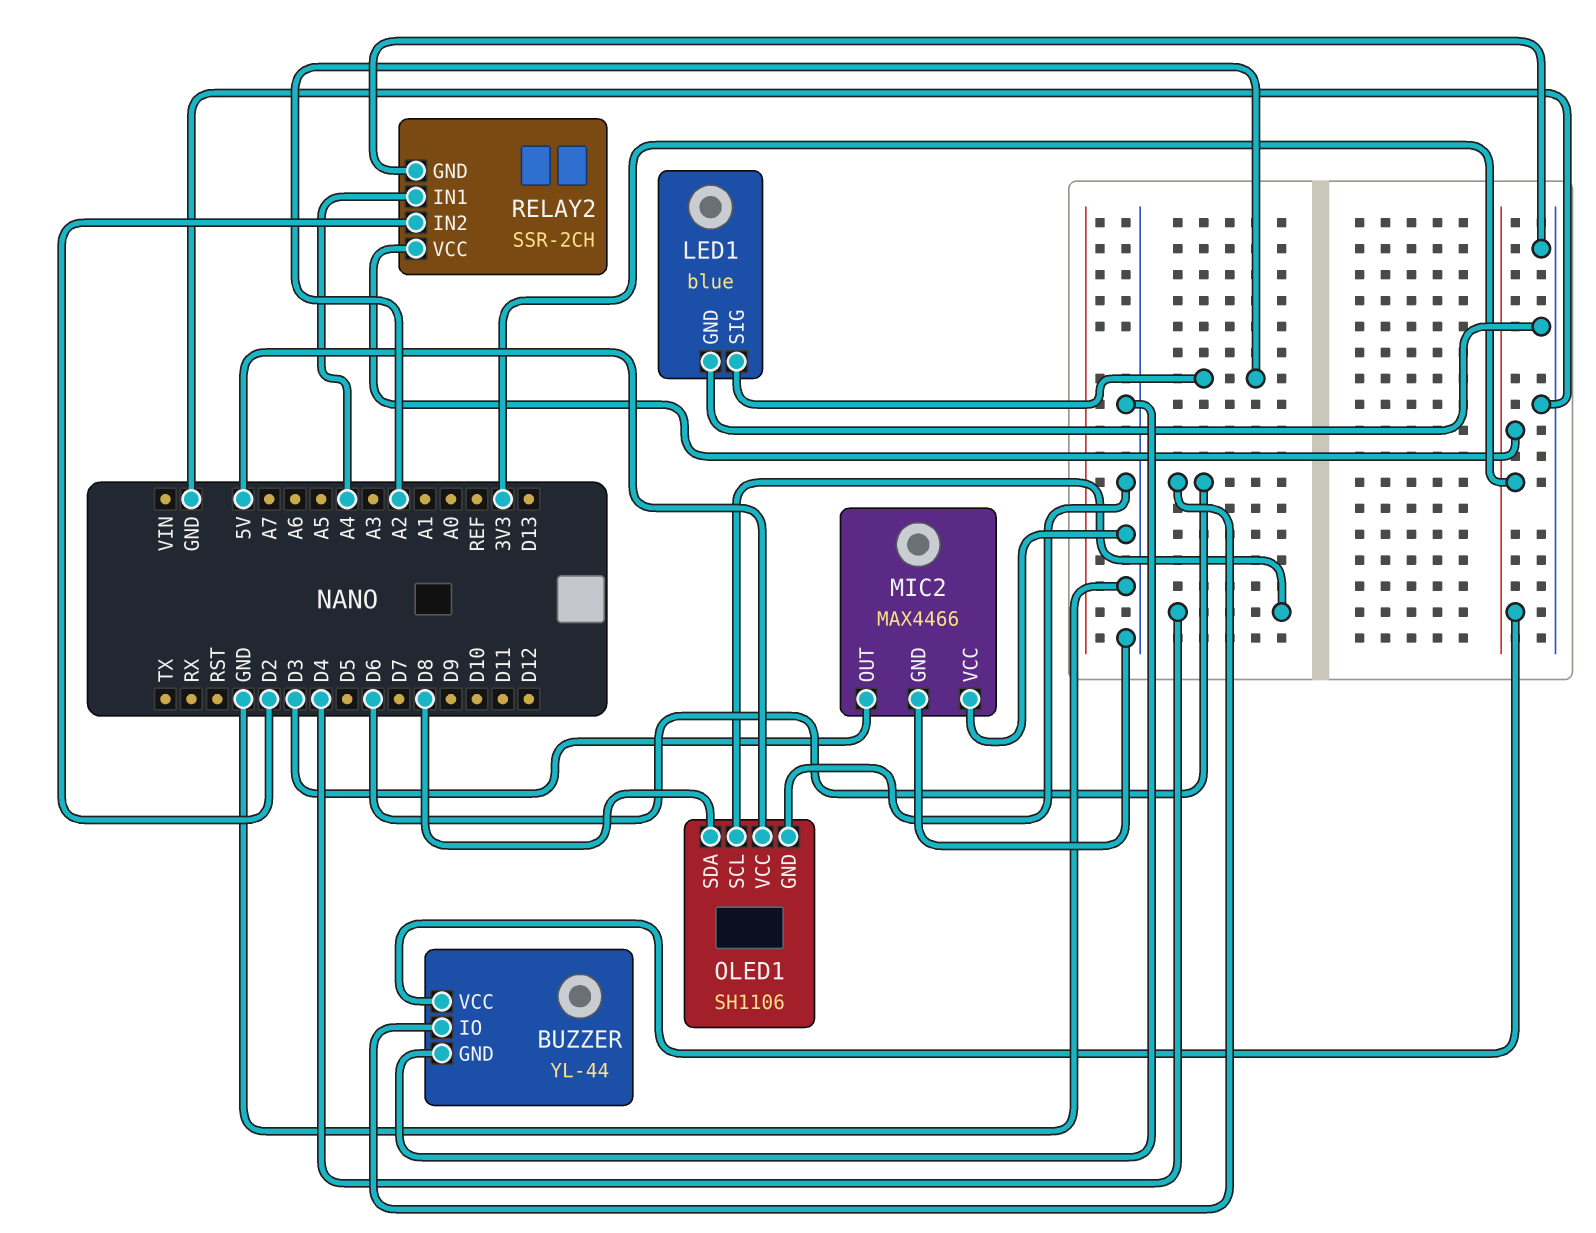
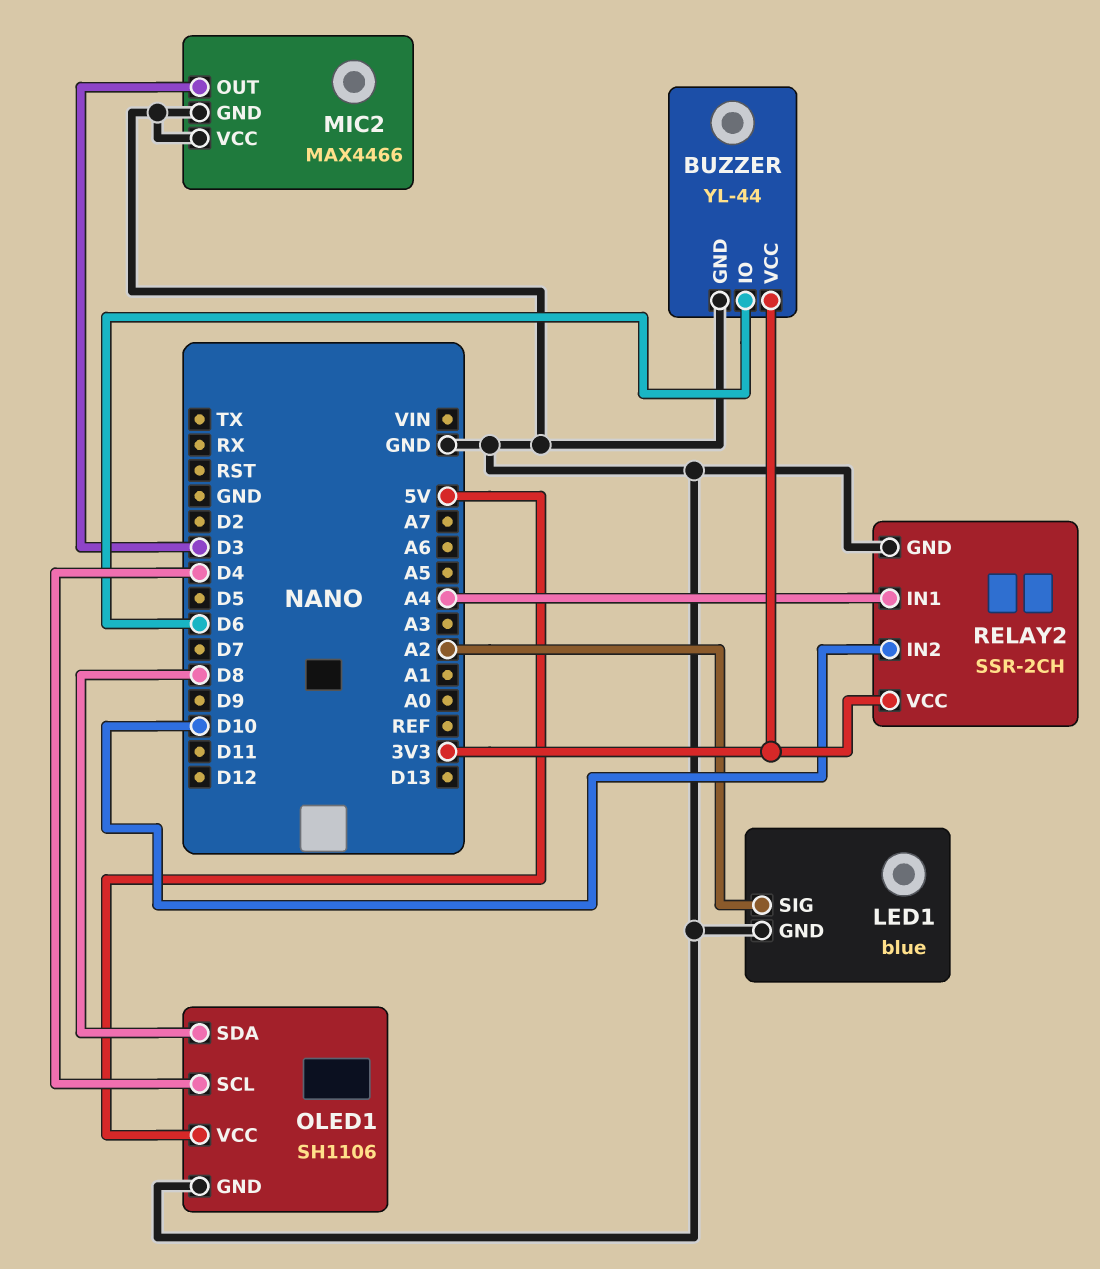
RELAY2 pin IN2: D2 -> D10

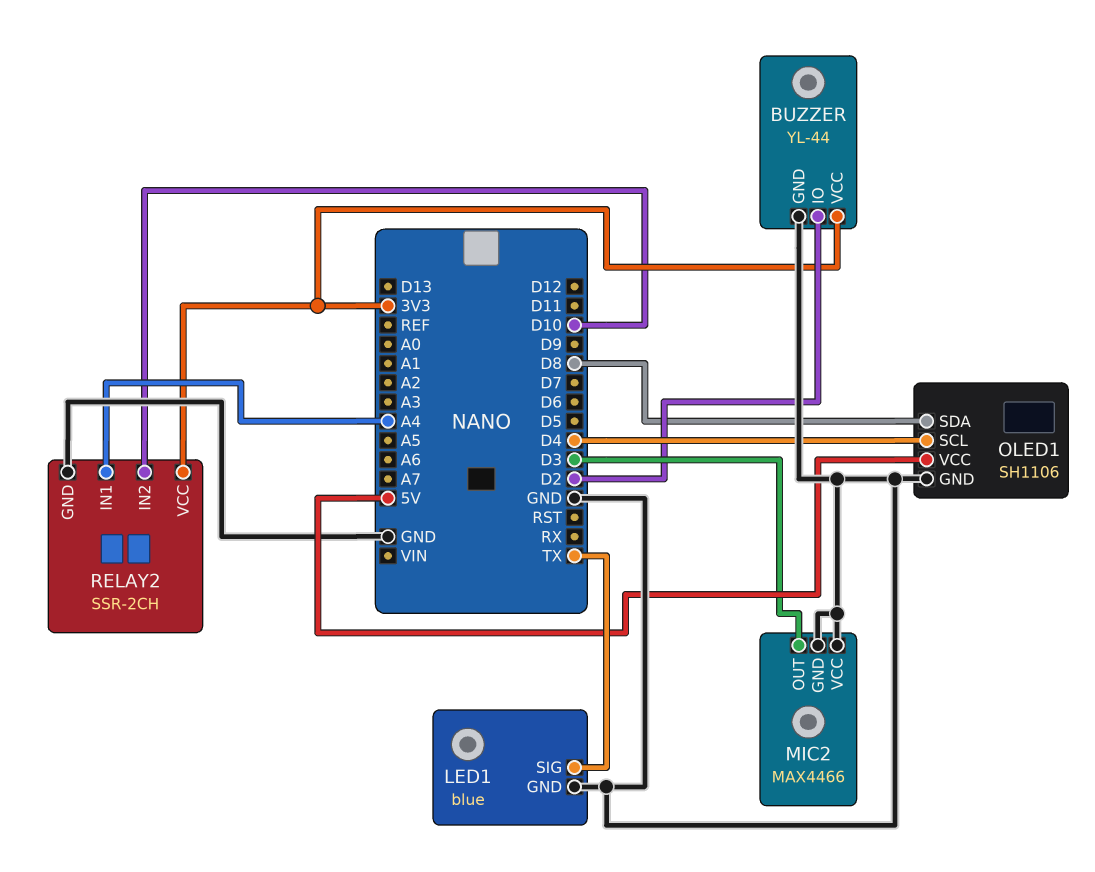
BUZZER pin IO: D6 -> D2
LED1 pin SIG: A2 -> TX

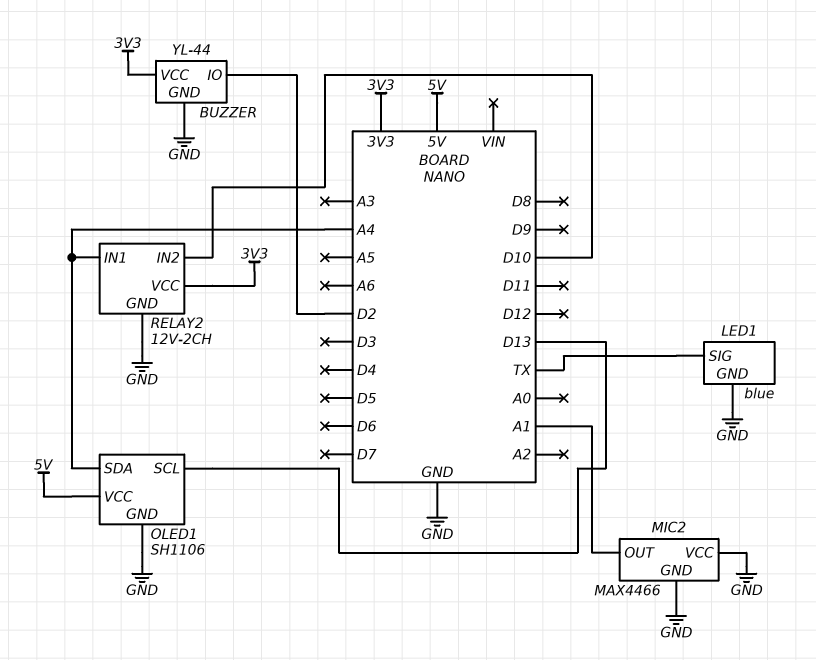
MIC2 pin OUT: D3 -> A1
OLED1 pin SCL: D4 -> D13
OLED1 pin SDA: D8 -> A4
RELAY2: SSR-2CH -> 12V-2CH

